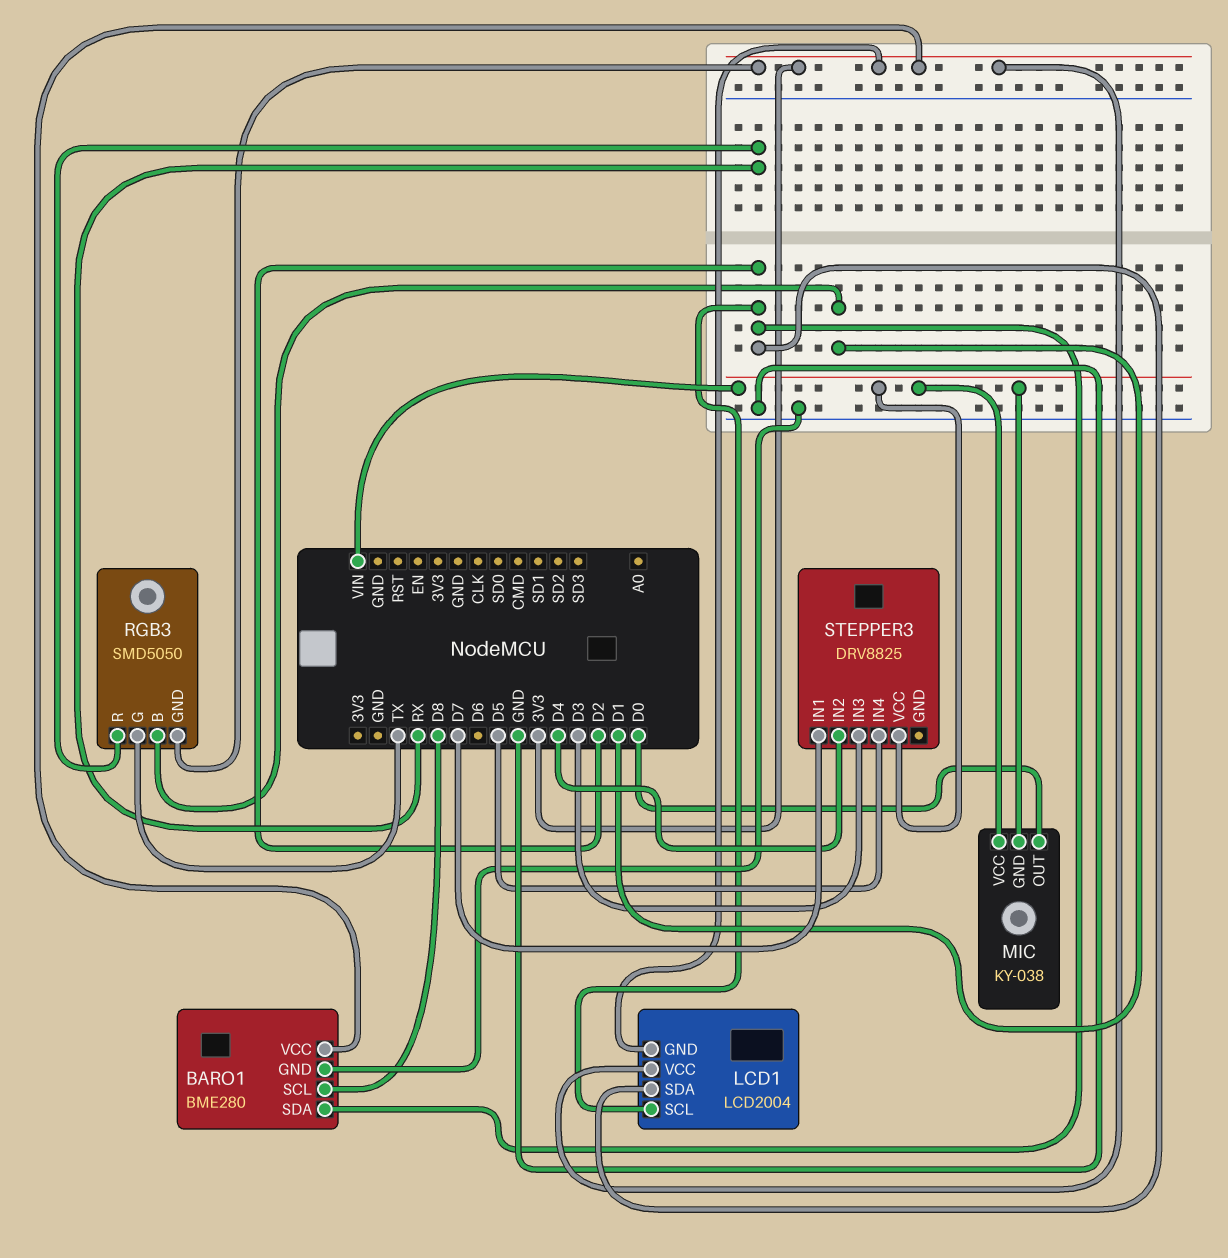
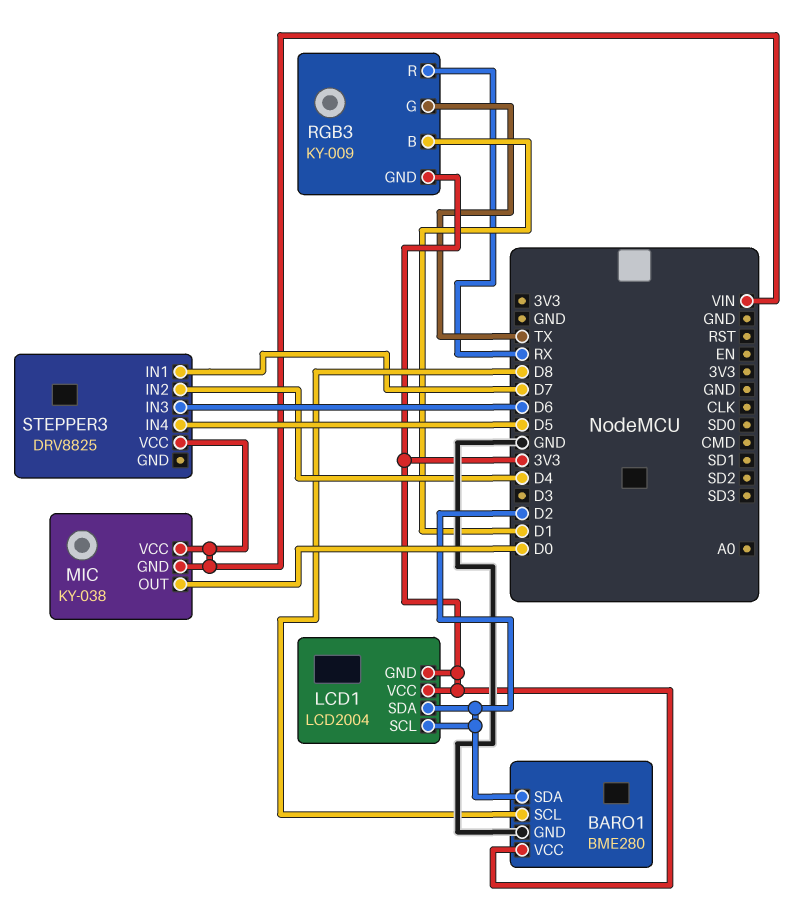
RGB3: SMD5050 -> KY-009
STEPPER3 pin IN3: D3 -> D6

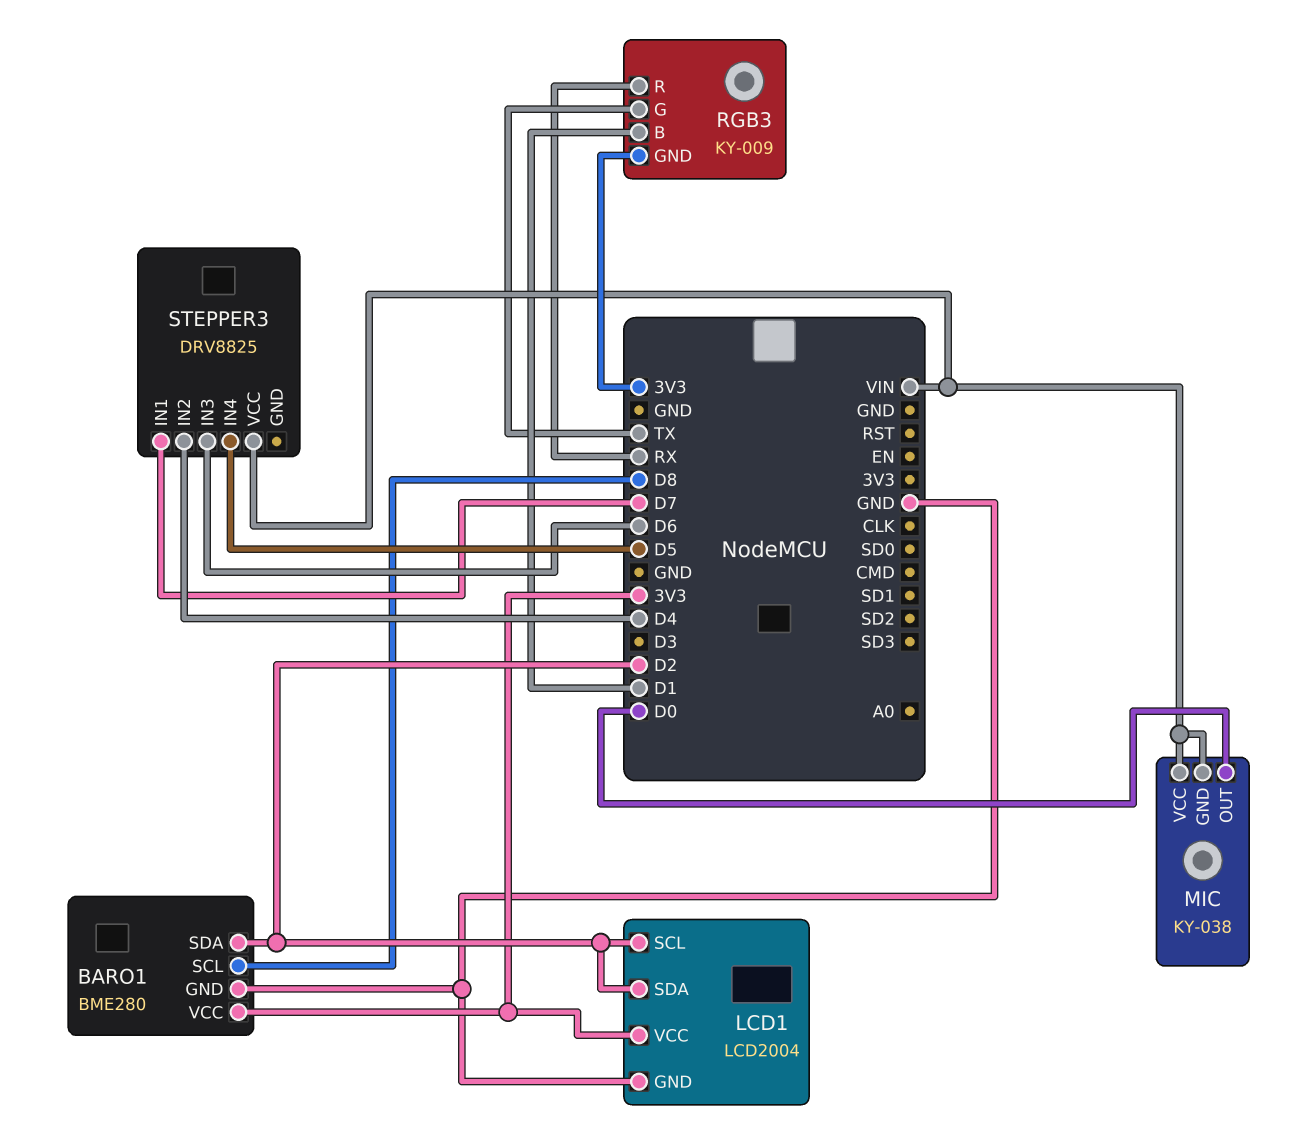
LCD1 pin GND: 3V3 -> GND

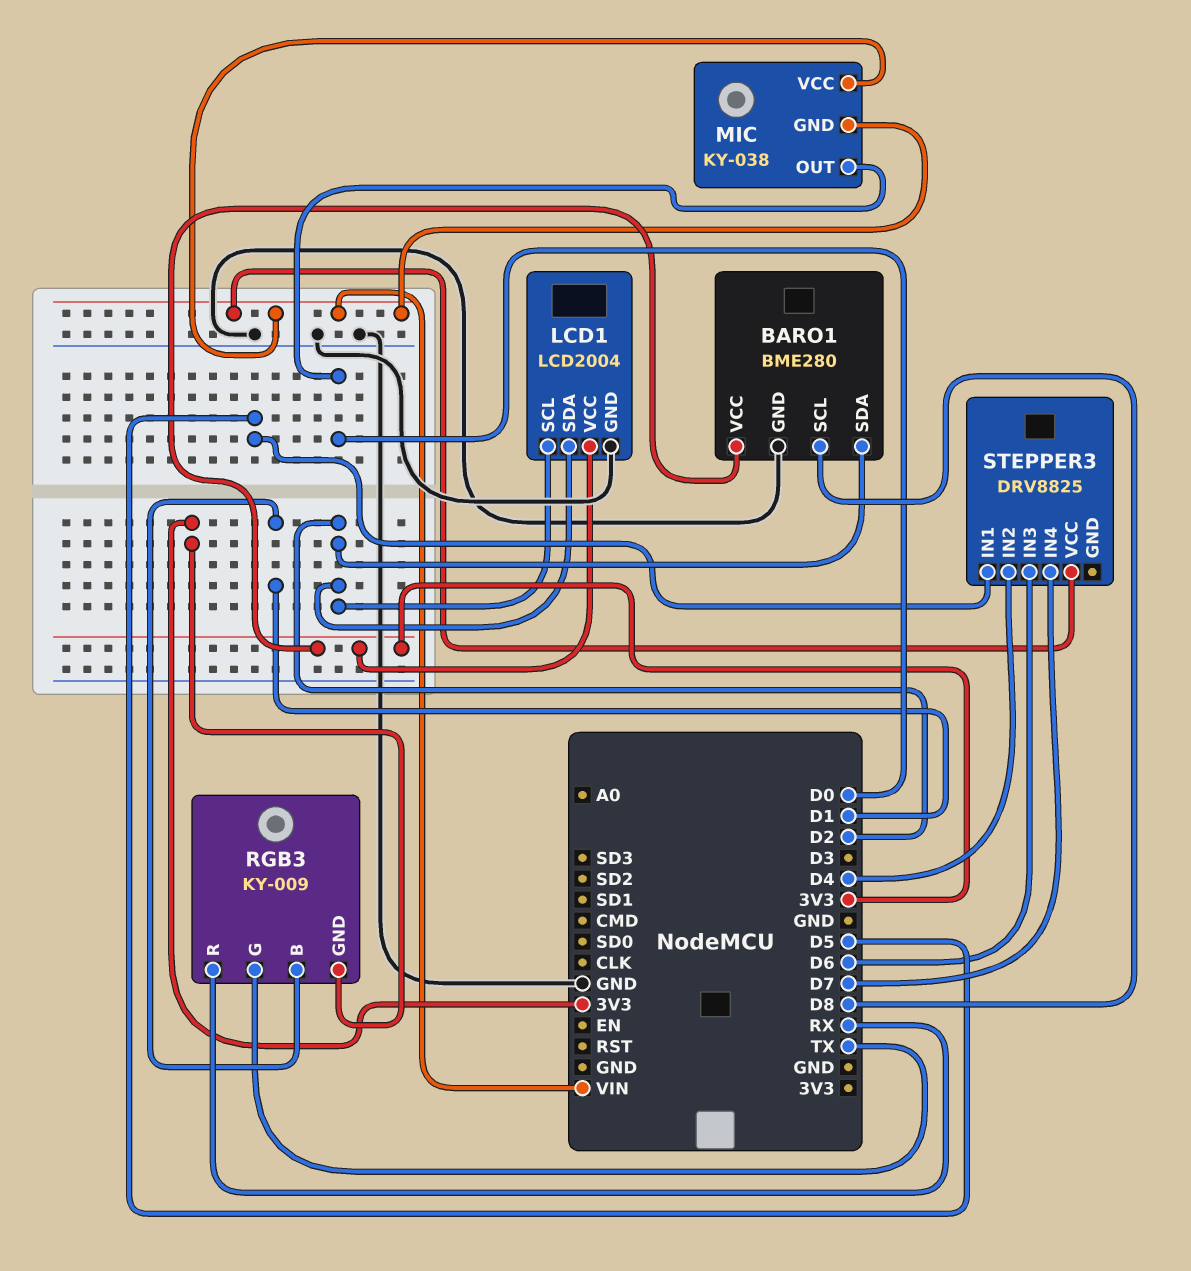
STEPPER3 pin IN1: D7 -> D5
STEPPER3 pin IN4: D5 -> D7

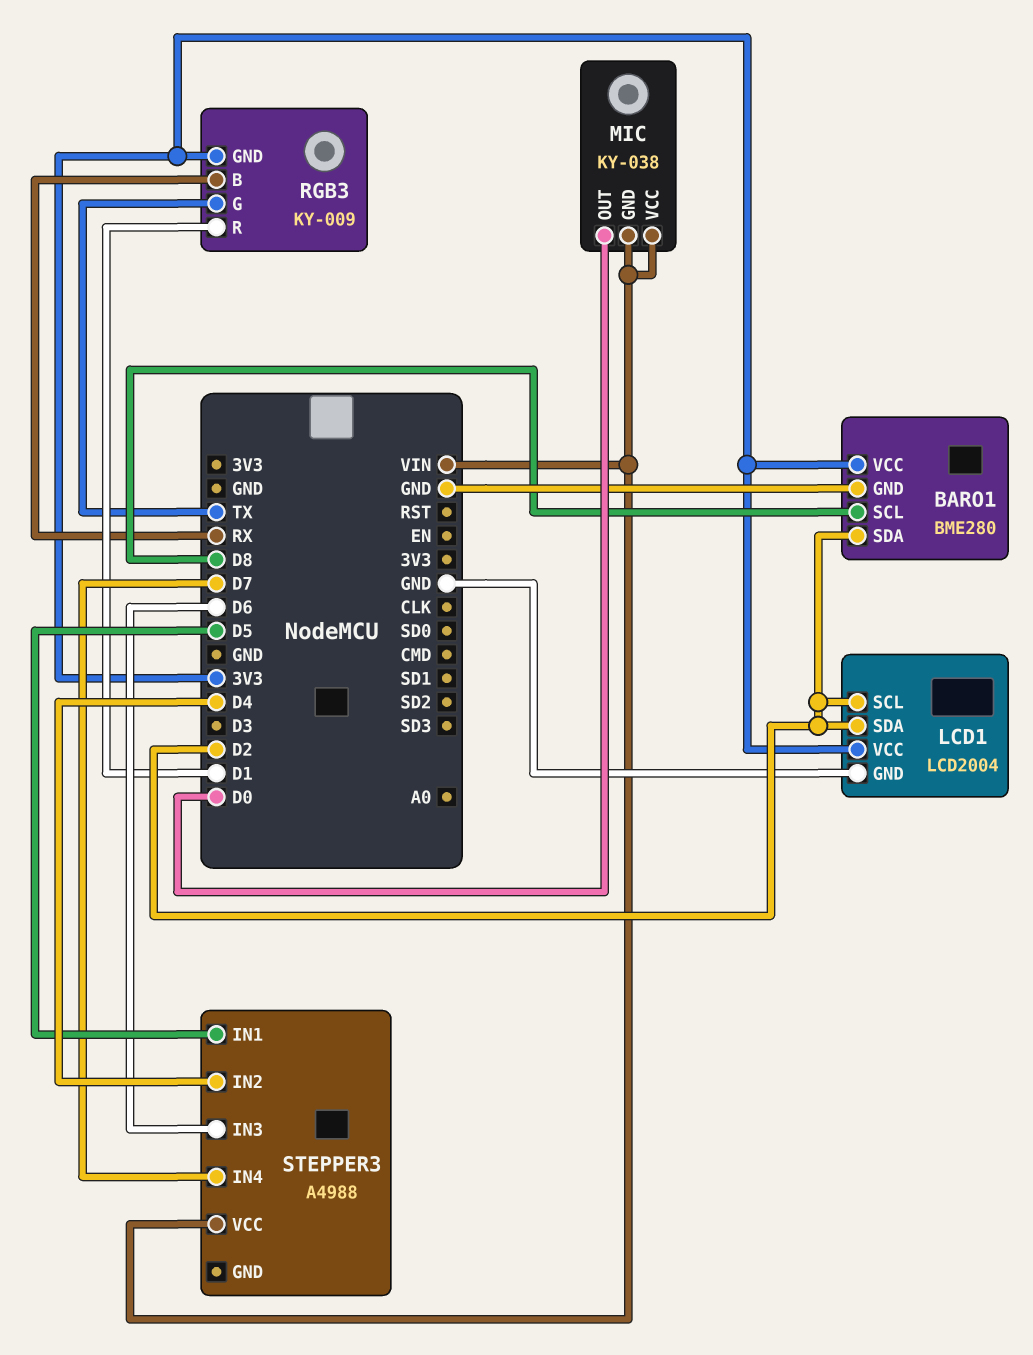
RGB3 pin B: D1 -> RX
RGB3 pin R: RX -> D1
STEPPER3: DRV8825 -> A4988

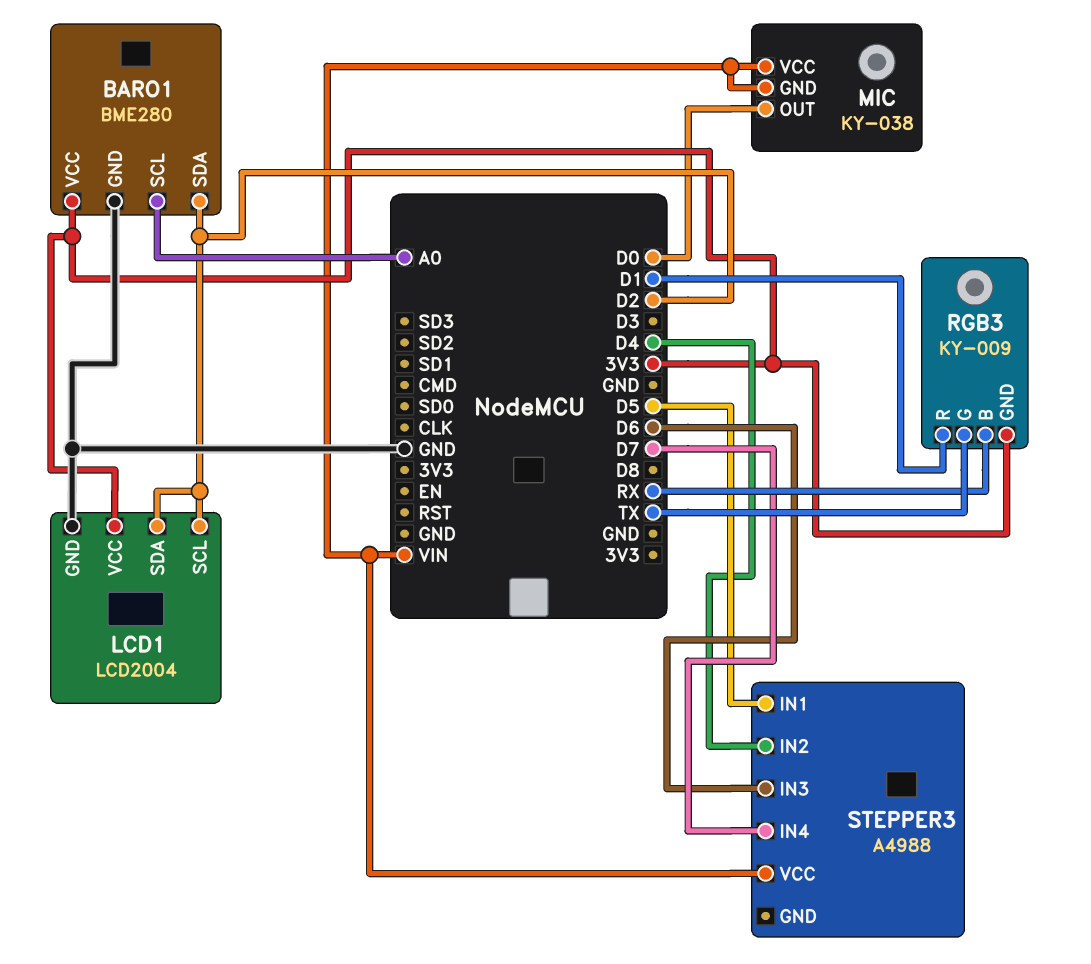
BARO1 pin SCL: D8 -> A0

